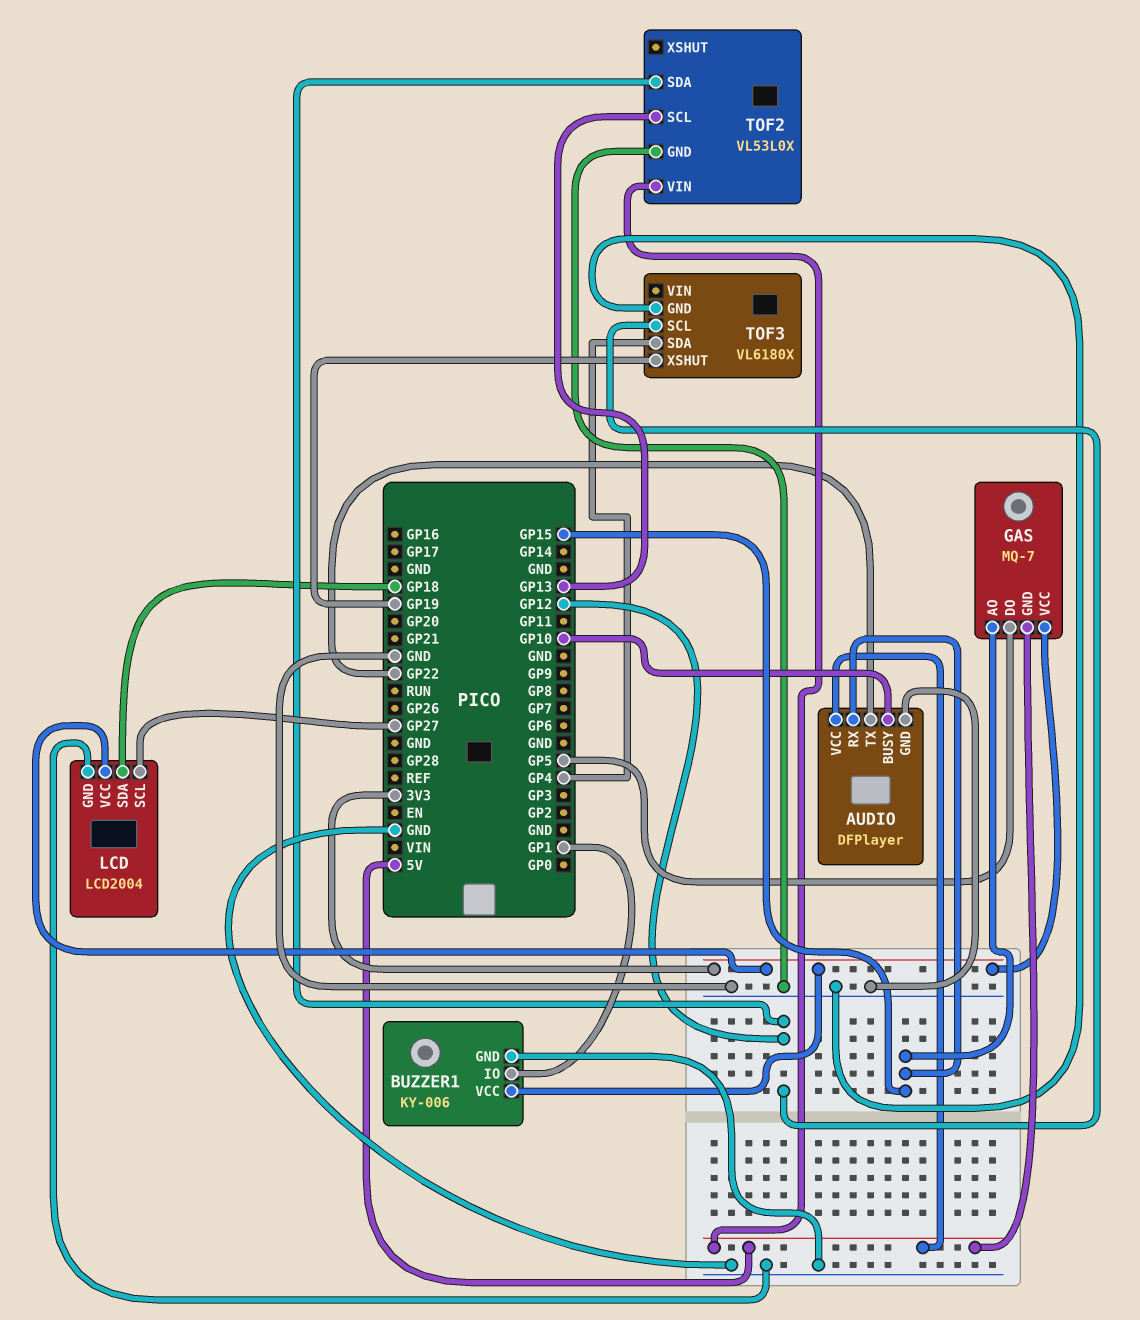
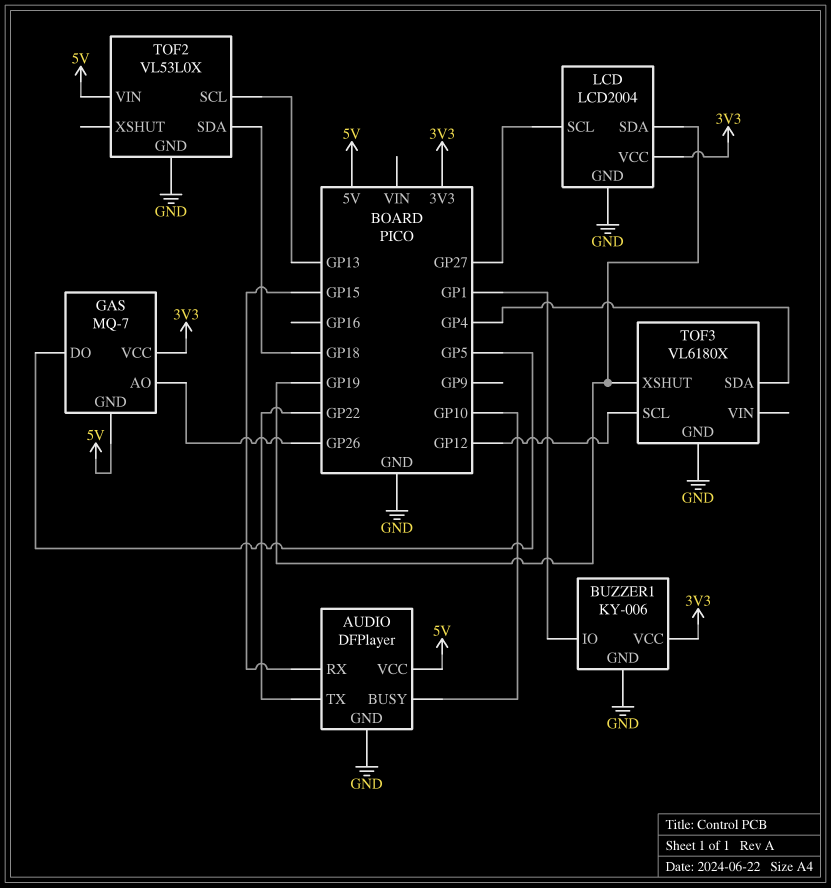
GAS pin AO: GP15 -> GP26
LCD pin SDA: GP18 -> GP19
TOF2 pin SDA: GP12 -> GP18

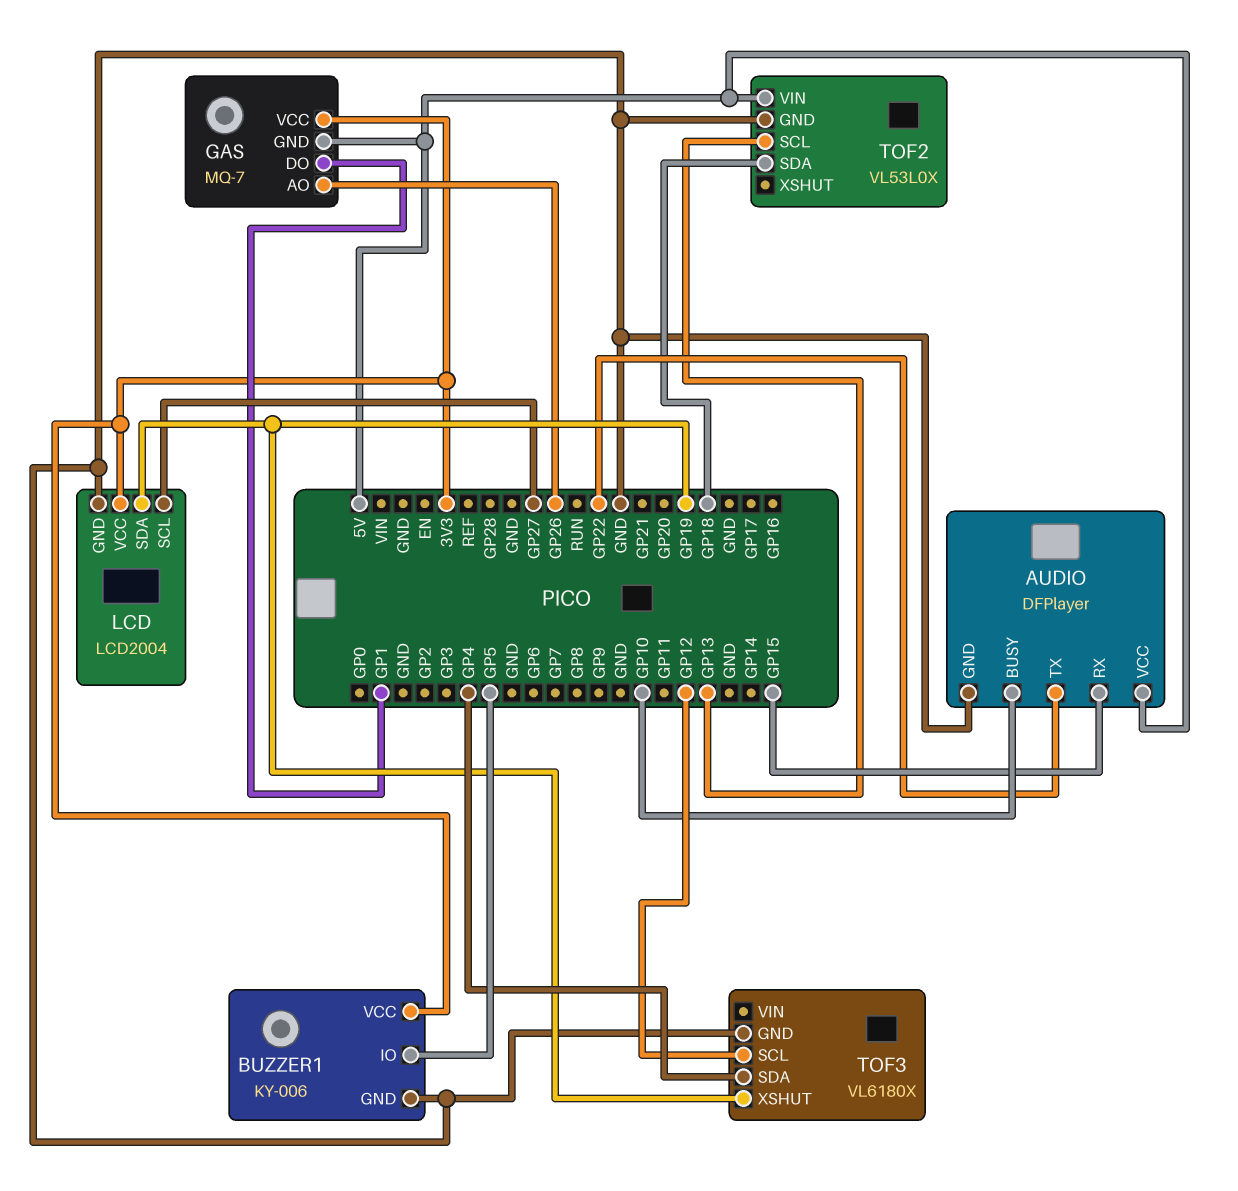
BUZZER1 pin IO: GP1 -> GP5
GAS pin DO: GP5 -> GP1

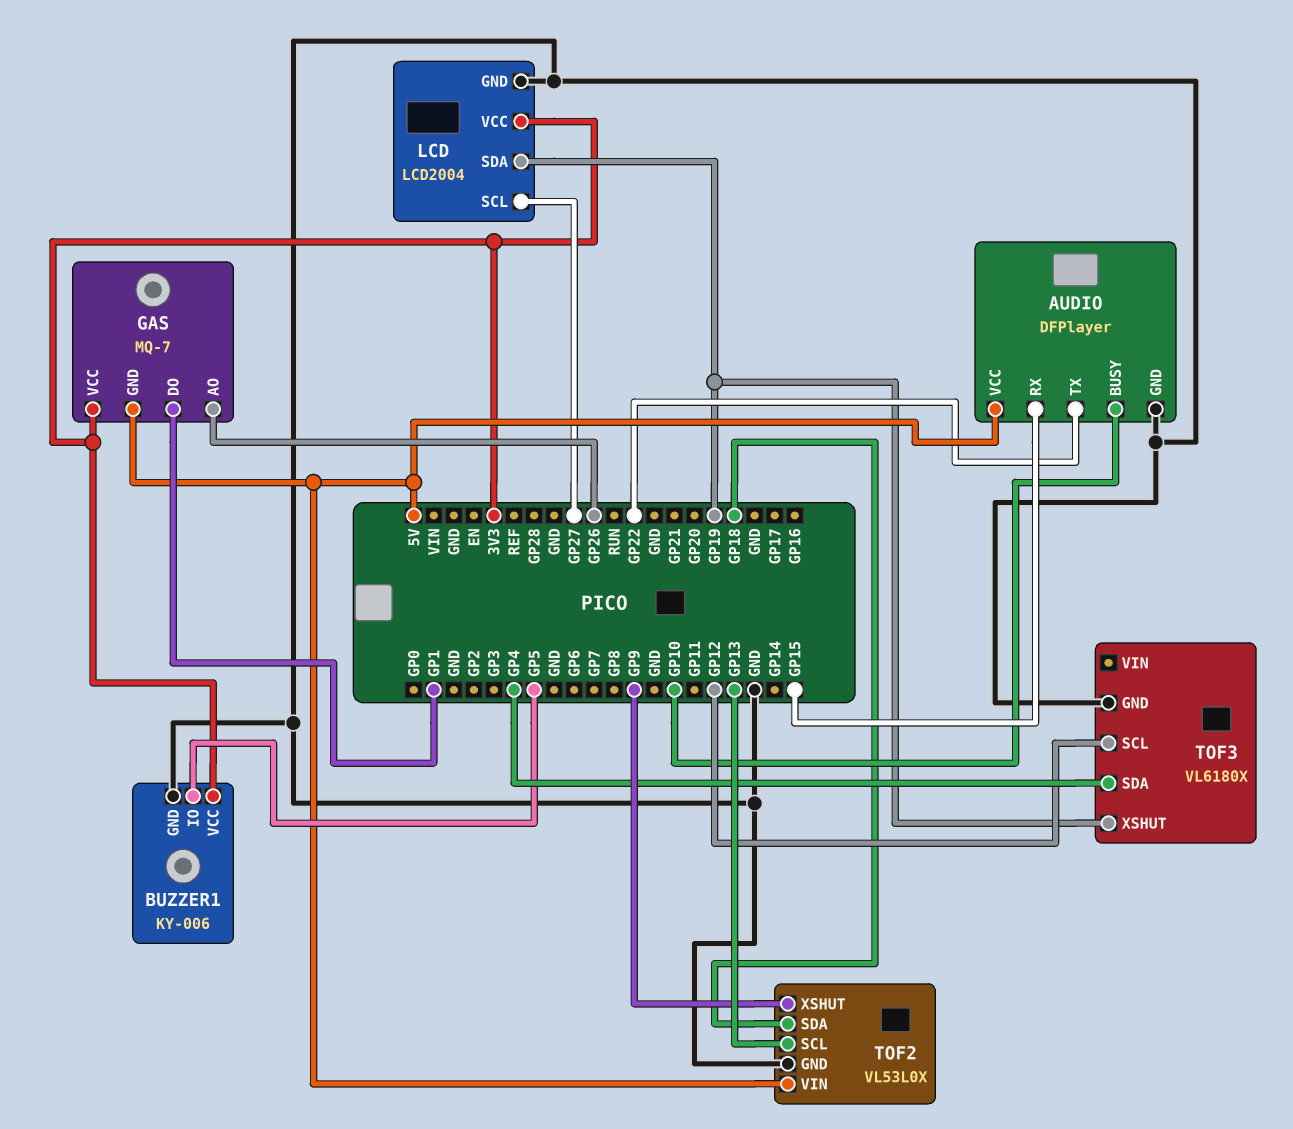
TOF2 pin XSHUT: none -> GP9

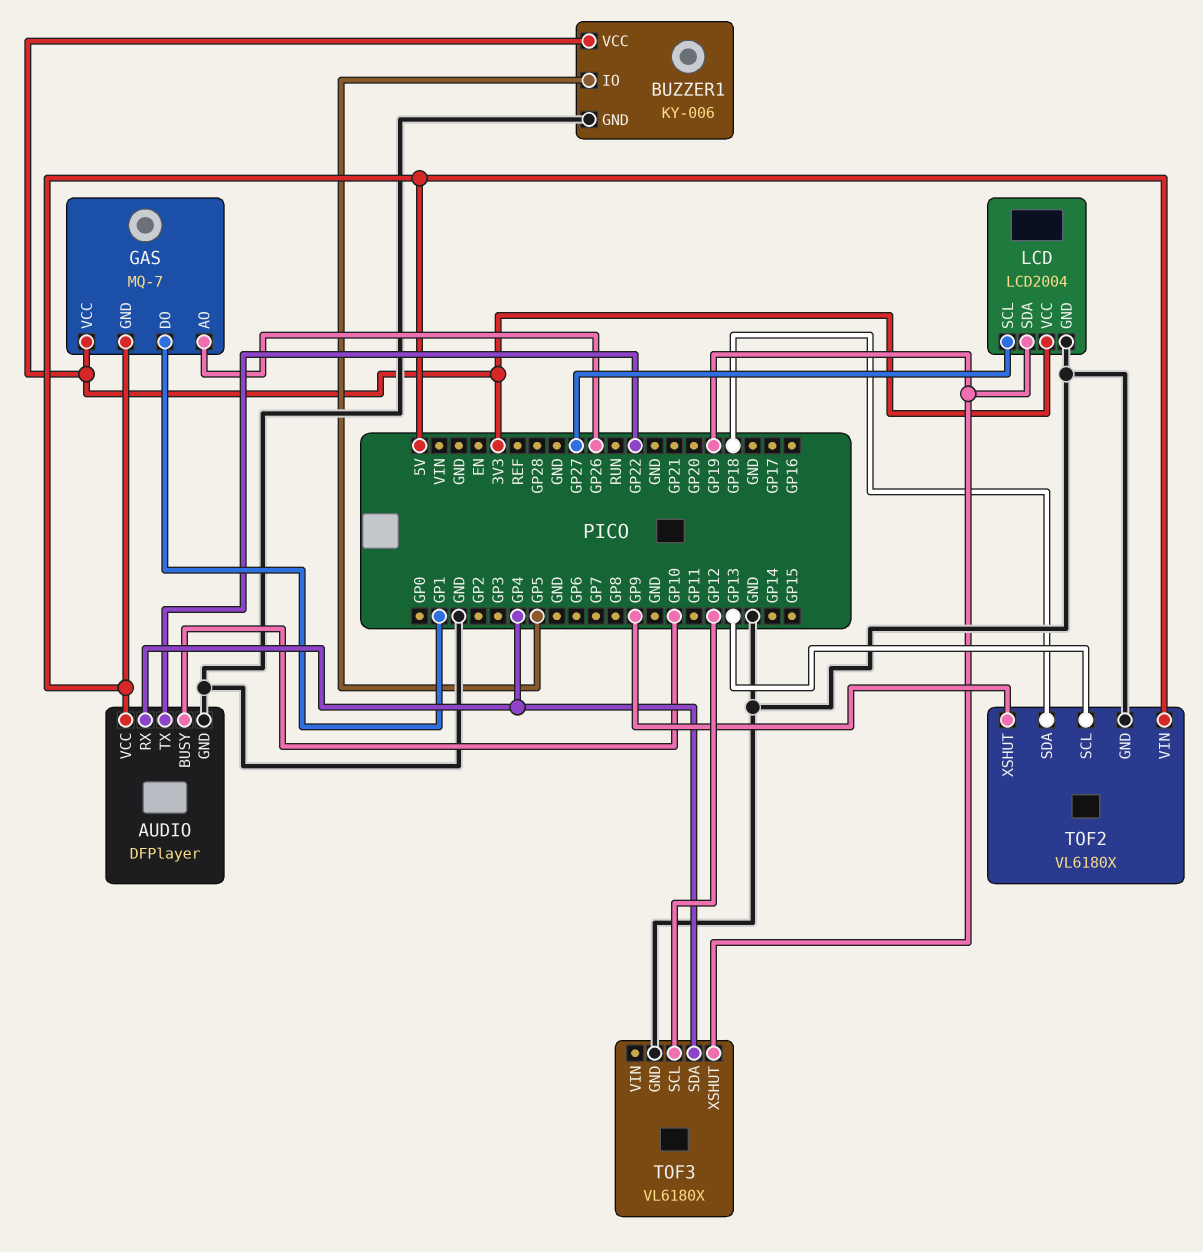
AUDIO pin RX: GP15 -> GP4
TOF2: VL53L0X -> VL6180X

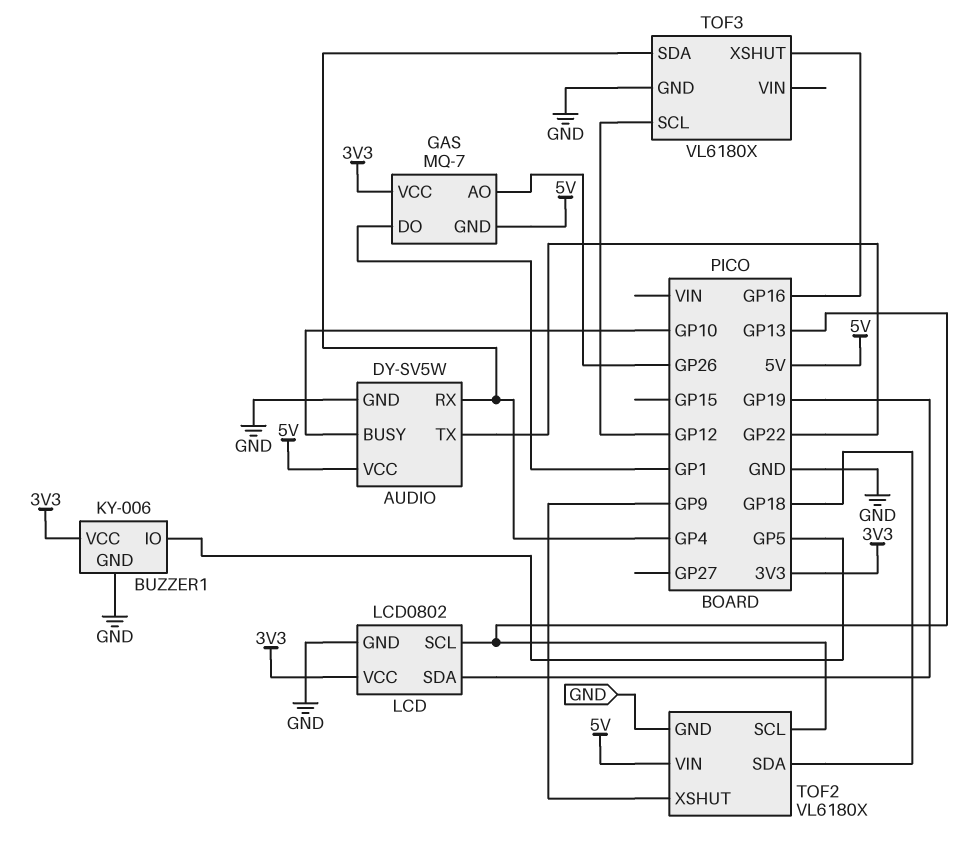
AUDIO: DFPlayer -> DY-SV5W
LCD: LCD2004 -> LCD0802
LCD pin SCL: GP27 -> GP13
TOF3 pin XSHUT: GP19 -> GP16

